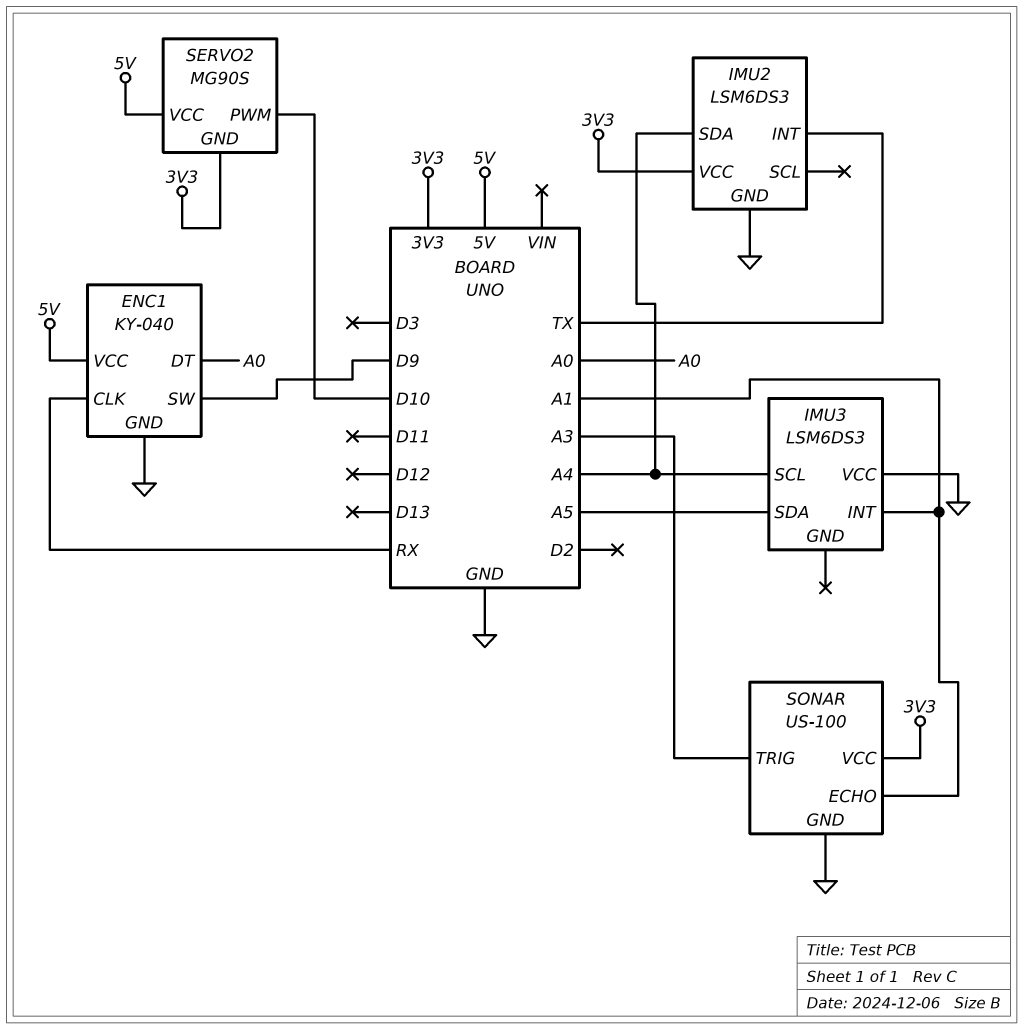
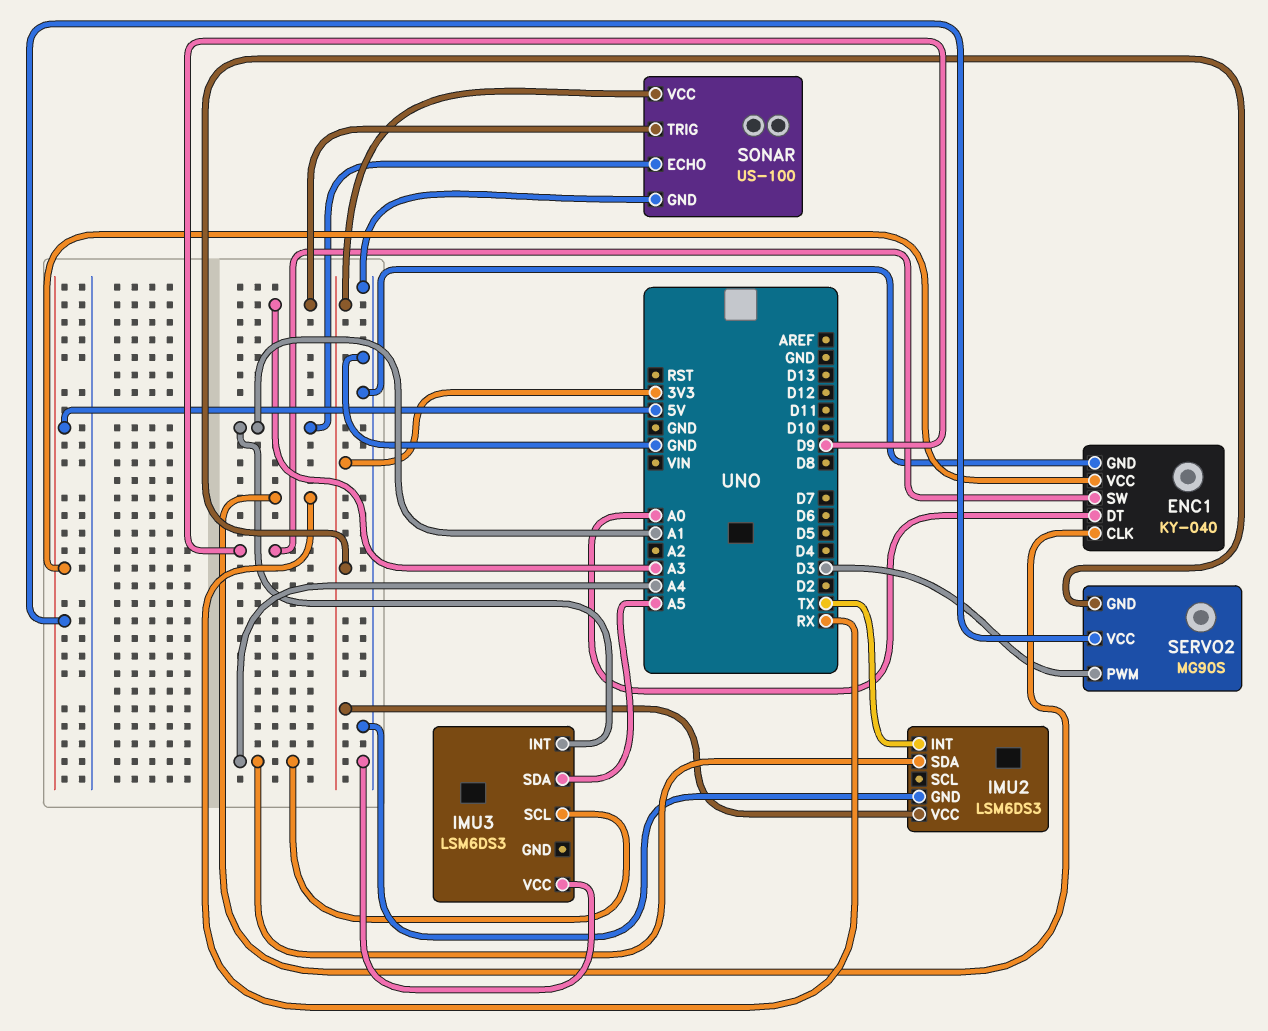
SERVO2 pin PWM: D10 -> D3

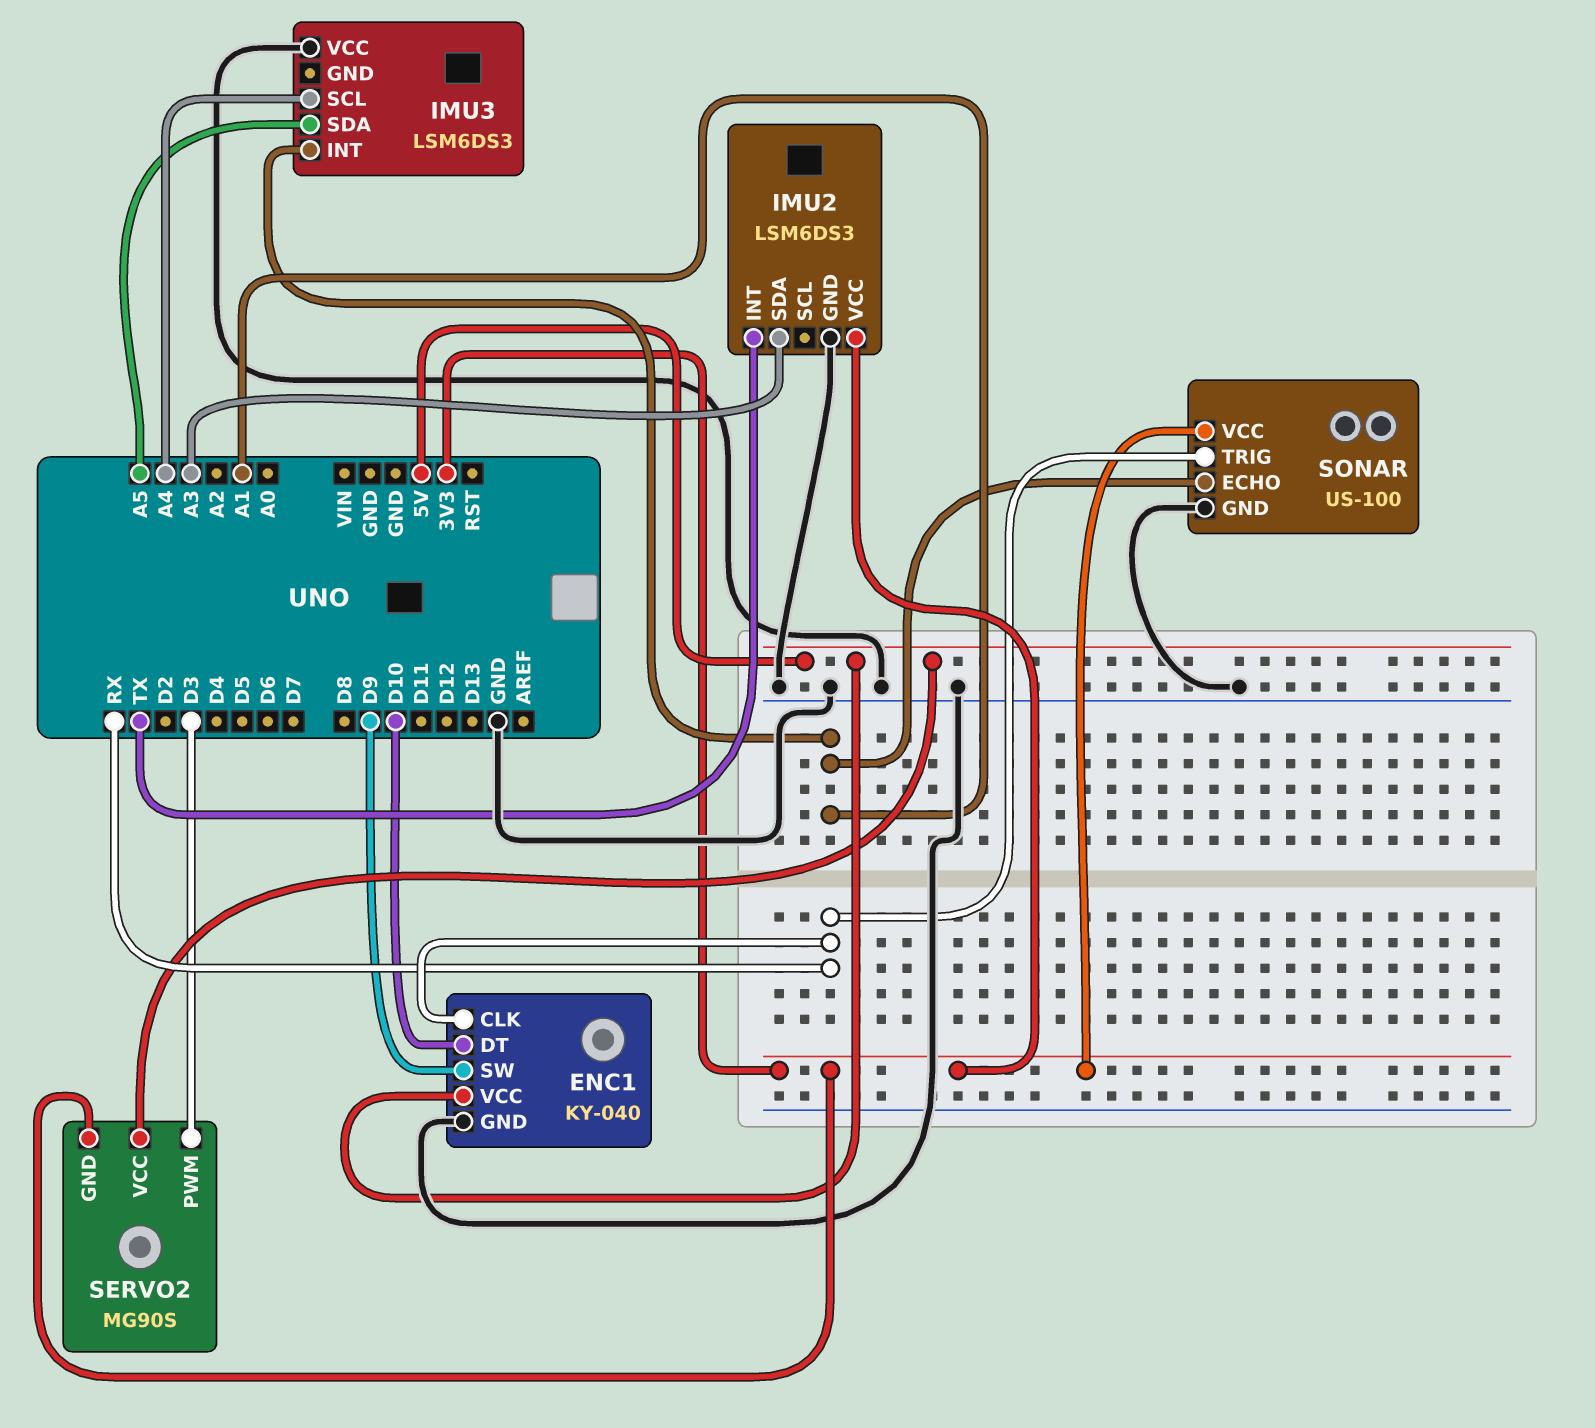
ENC1 pin DT: A0 -> D10
IMU2 pin SDA: A4 -> A3
SONAR pin TRIG: A3 -> RX

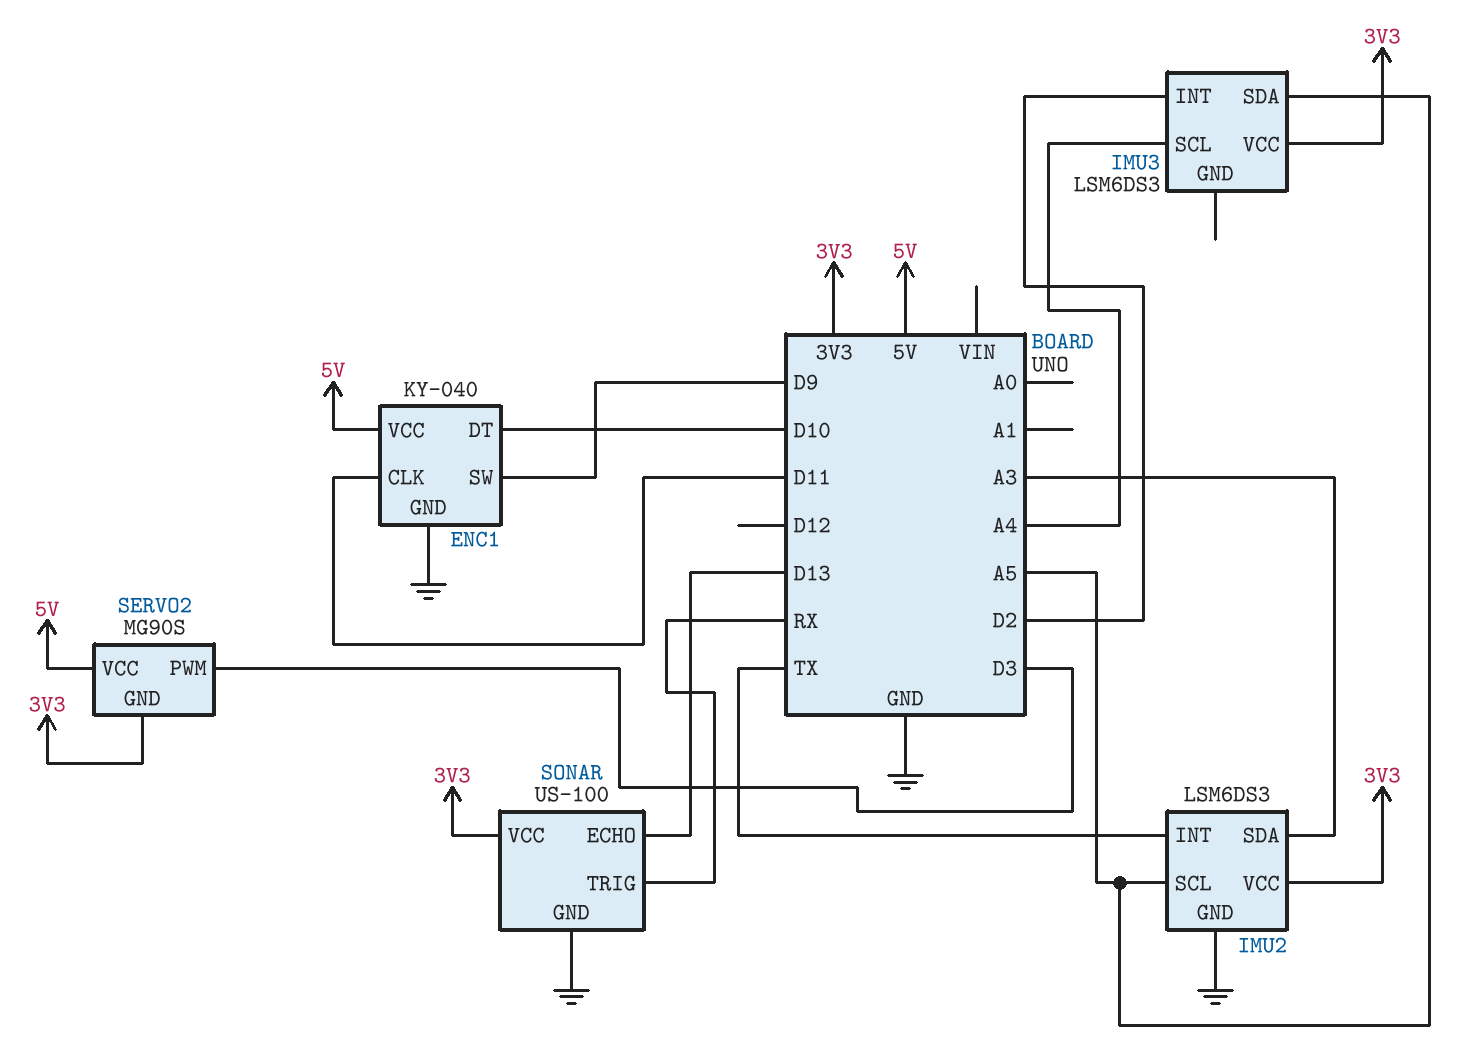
ENC1 pin CLK: RX -> D11
IMU2 pin SCL: none -> A5
IMU3 pin INT: A1 -> D2
IMU3 pin VCC: GND -> 3V3
SONAR pin ECHO: A1 -> D13

